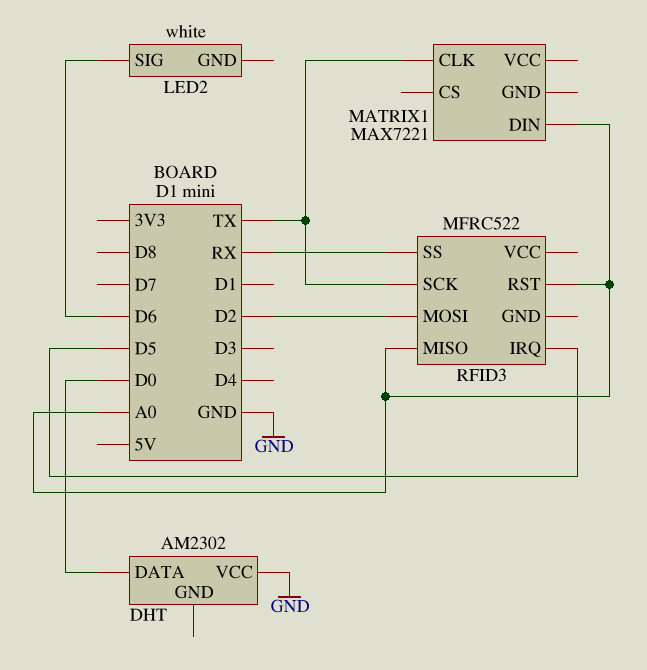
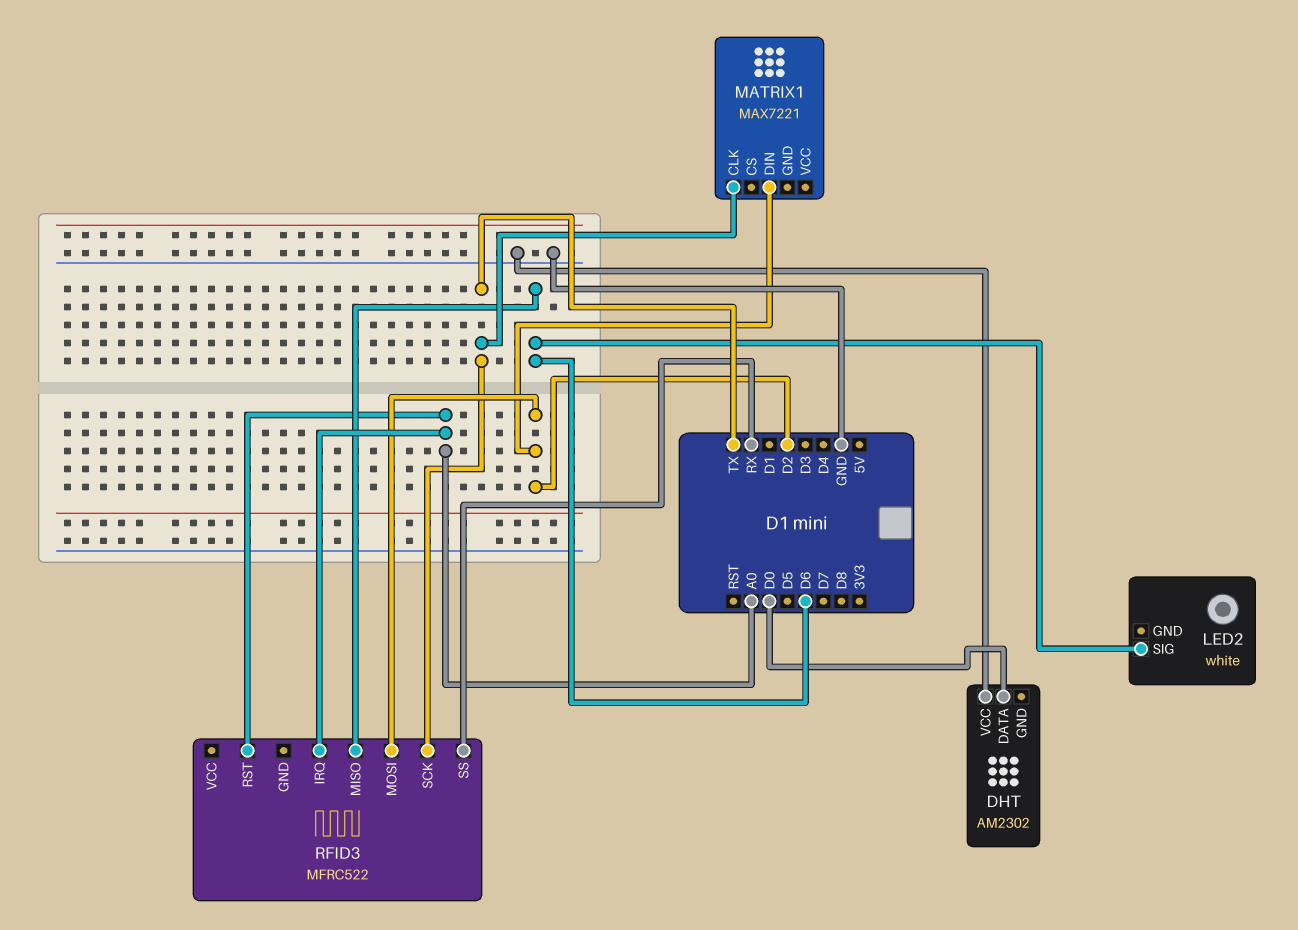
MATRIX1 pin DIN: A0 -> D2
RFID3 pin IRQ: D5 -> A0
RFID3 pin MISO: A0 -> D6

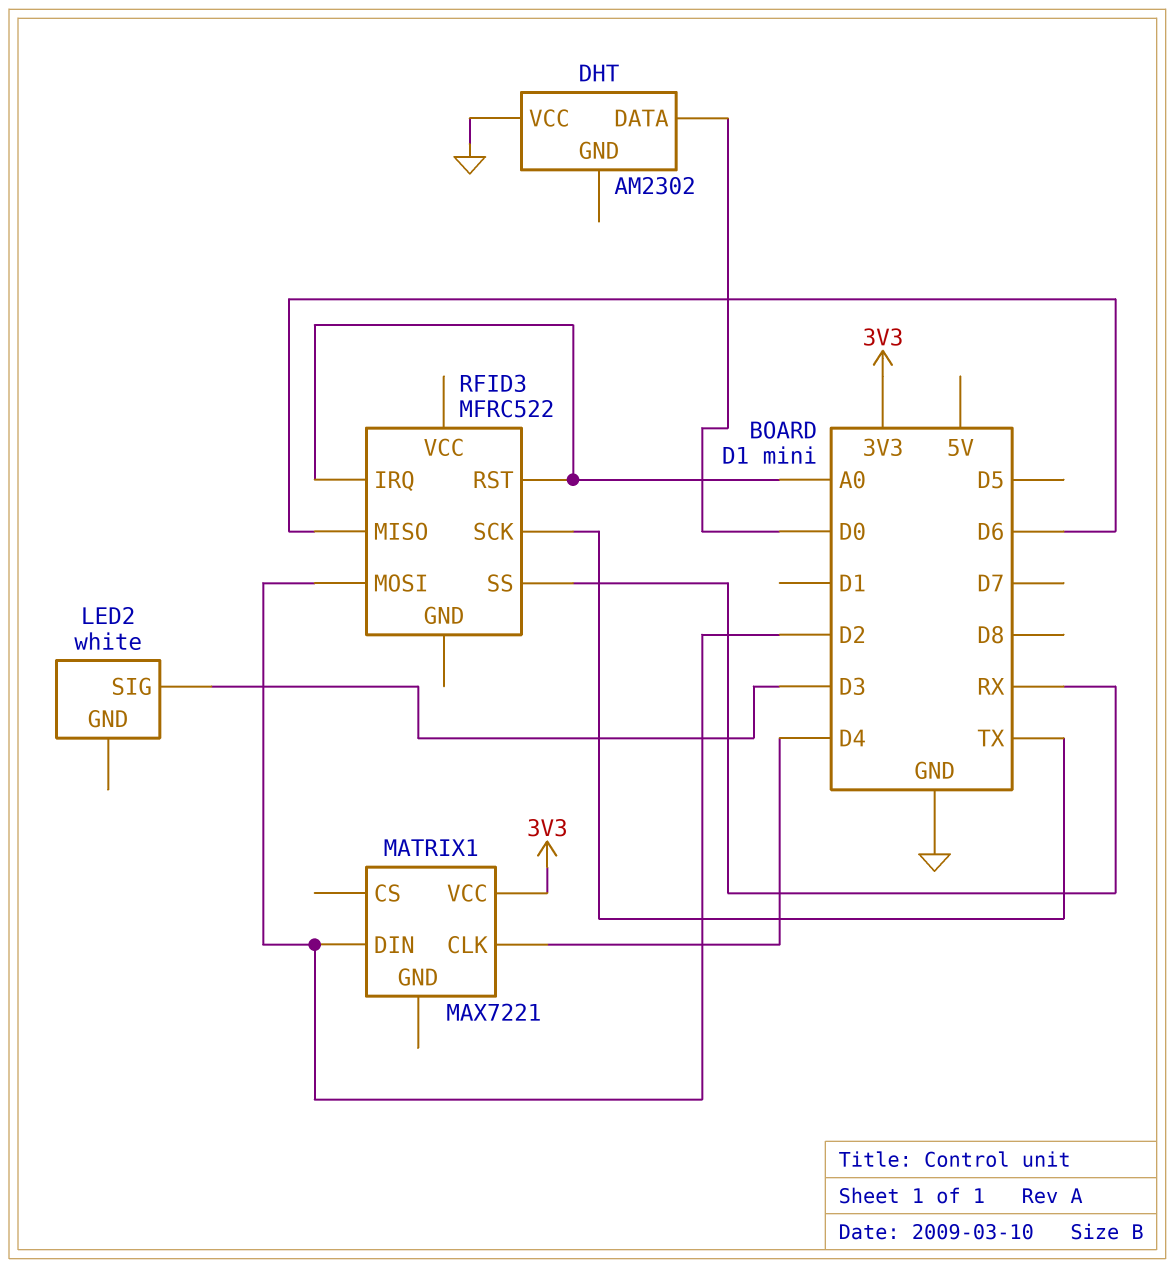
LED2 pin SIG: D6 -> D3
MATRIX1 pin CLK: TX -> D4
MATRIX1 pin VCC: none -> 3V3

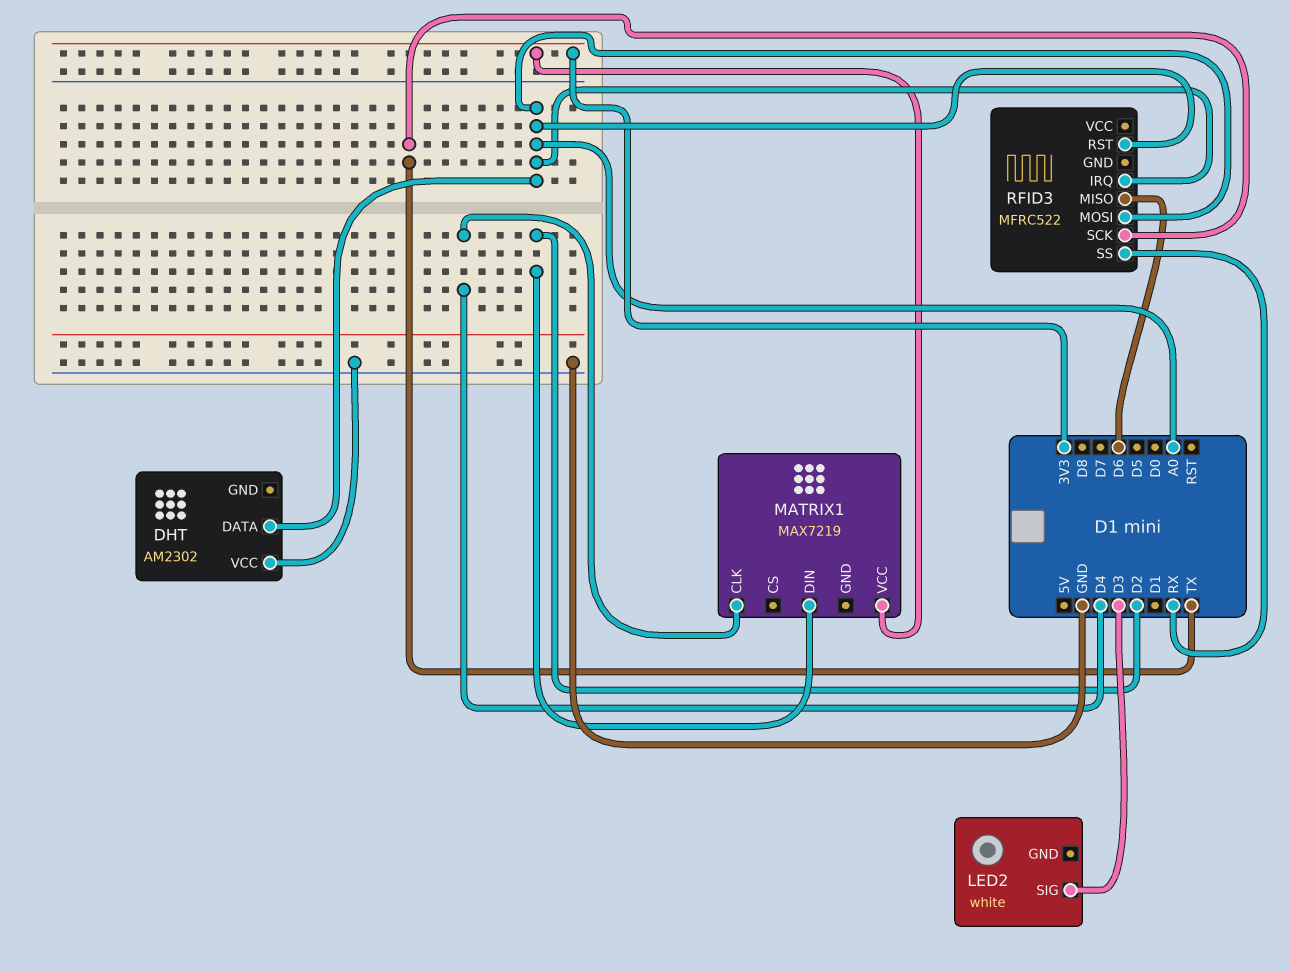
DHT pin DATA: D0 -> A0
MATRIX1: MAX7221 -> MAX7219
RFID3 pin MOSI: D2 -> A0

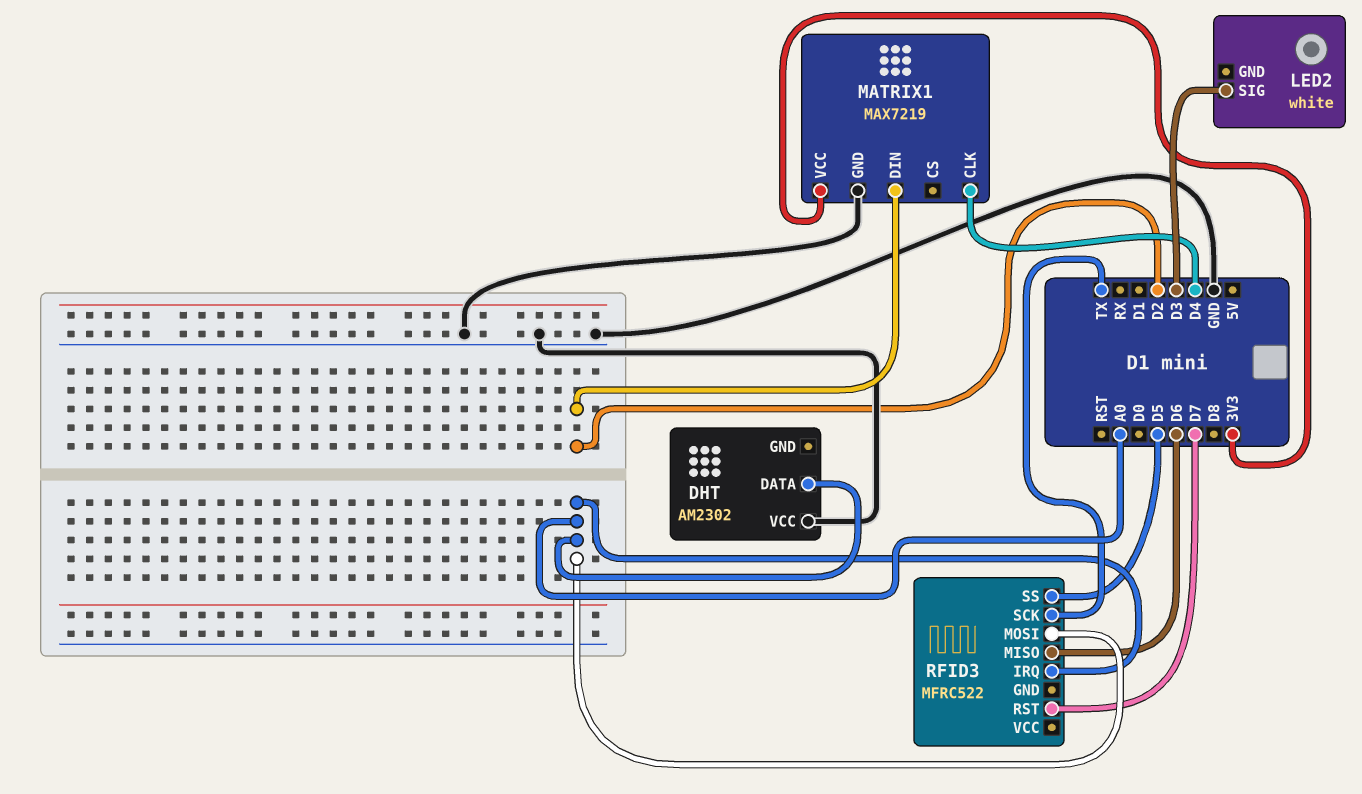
MATRIX1 pin GND: none -> GND
RFID3 pin RST: A0 -> D7
RFID3 pin SS: RX -> D5

